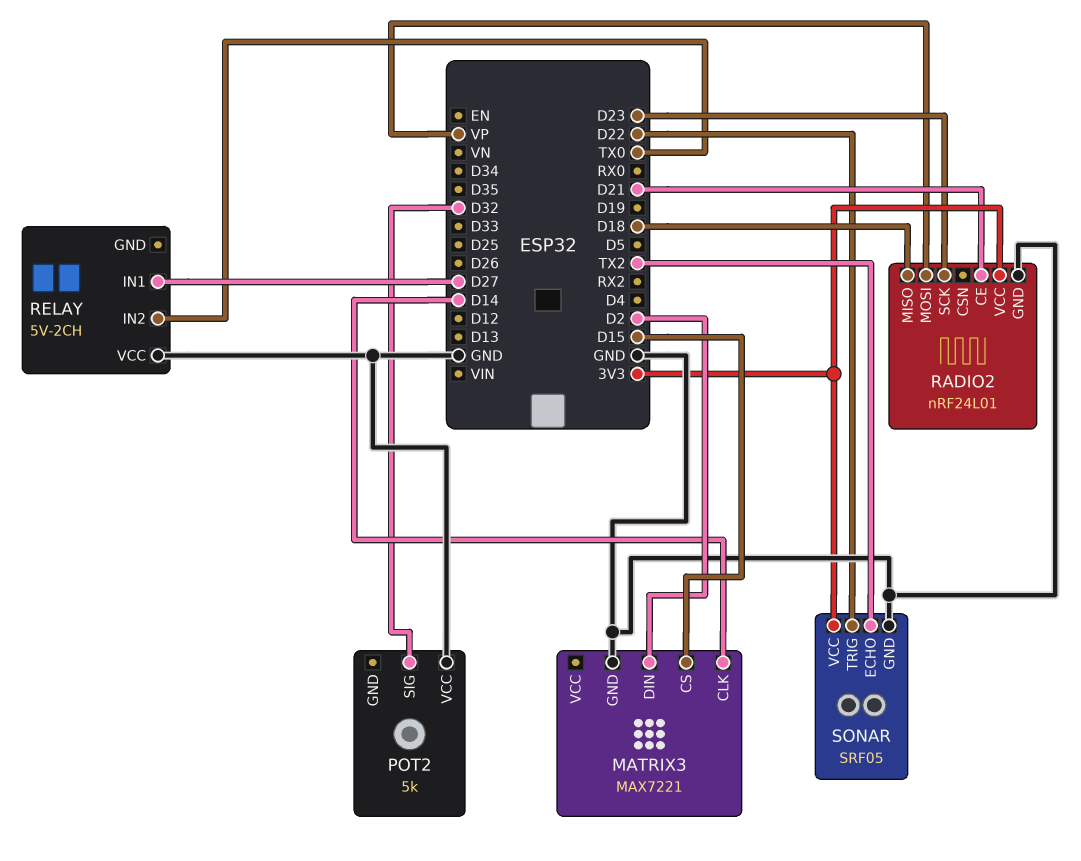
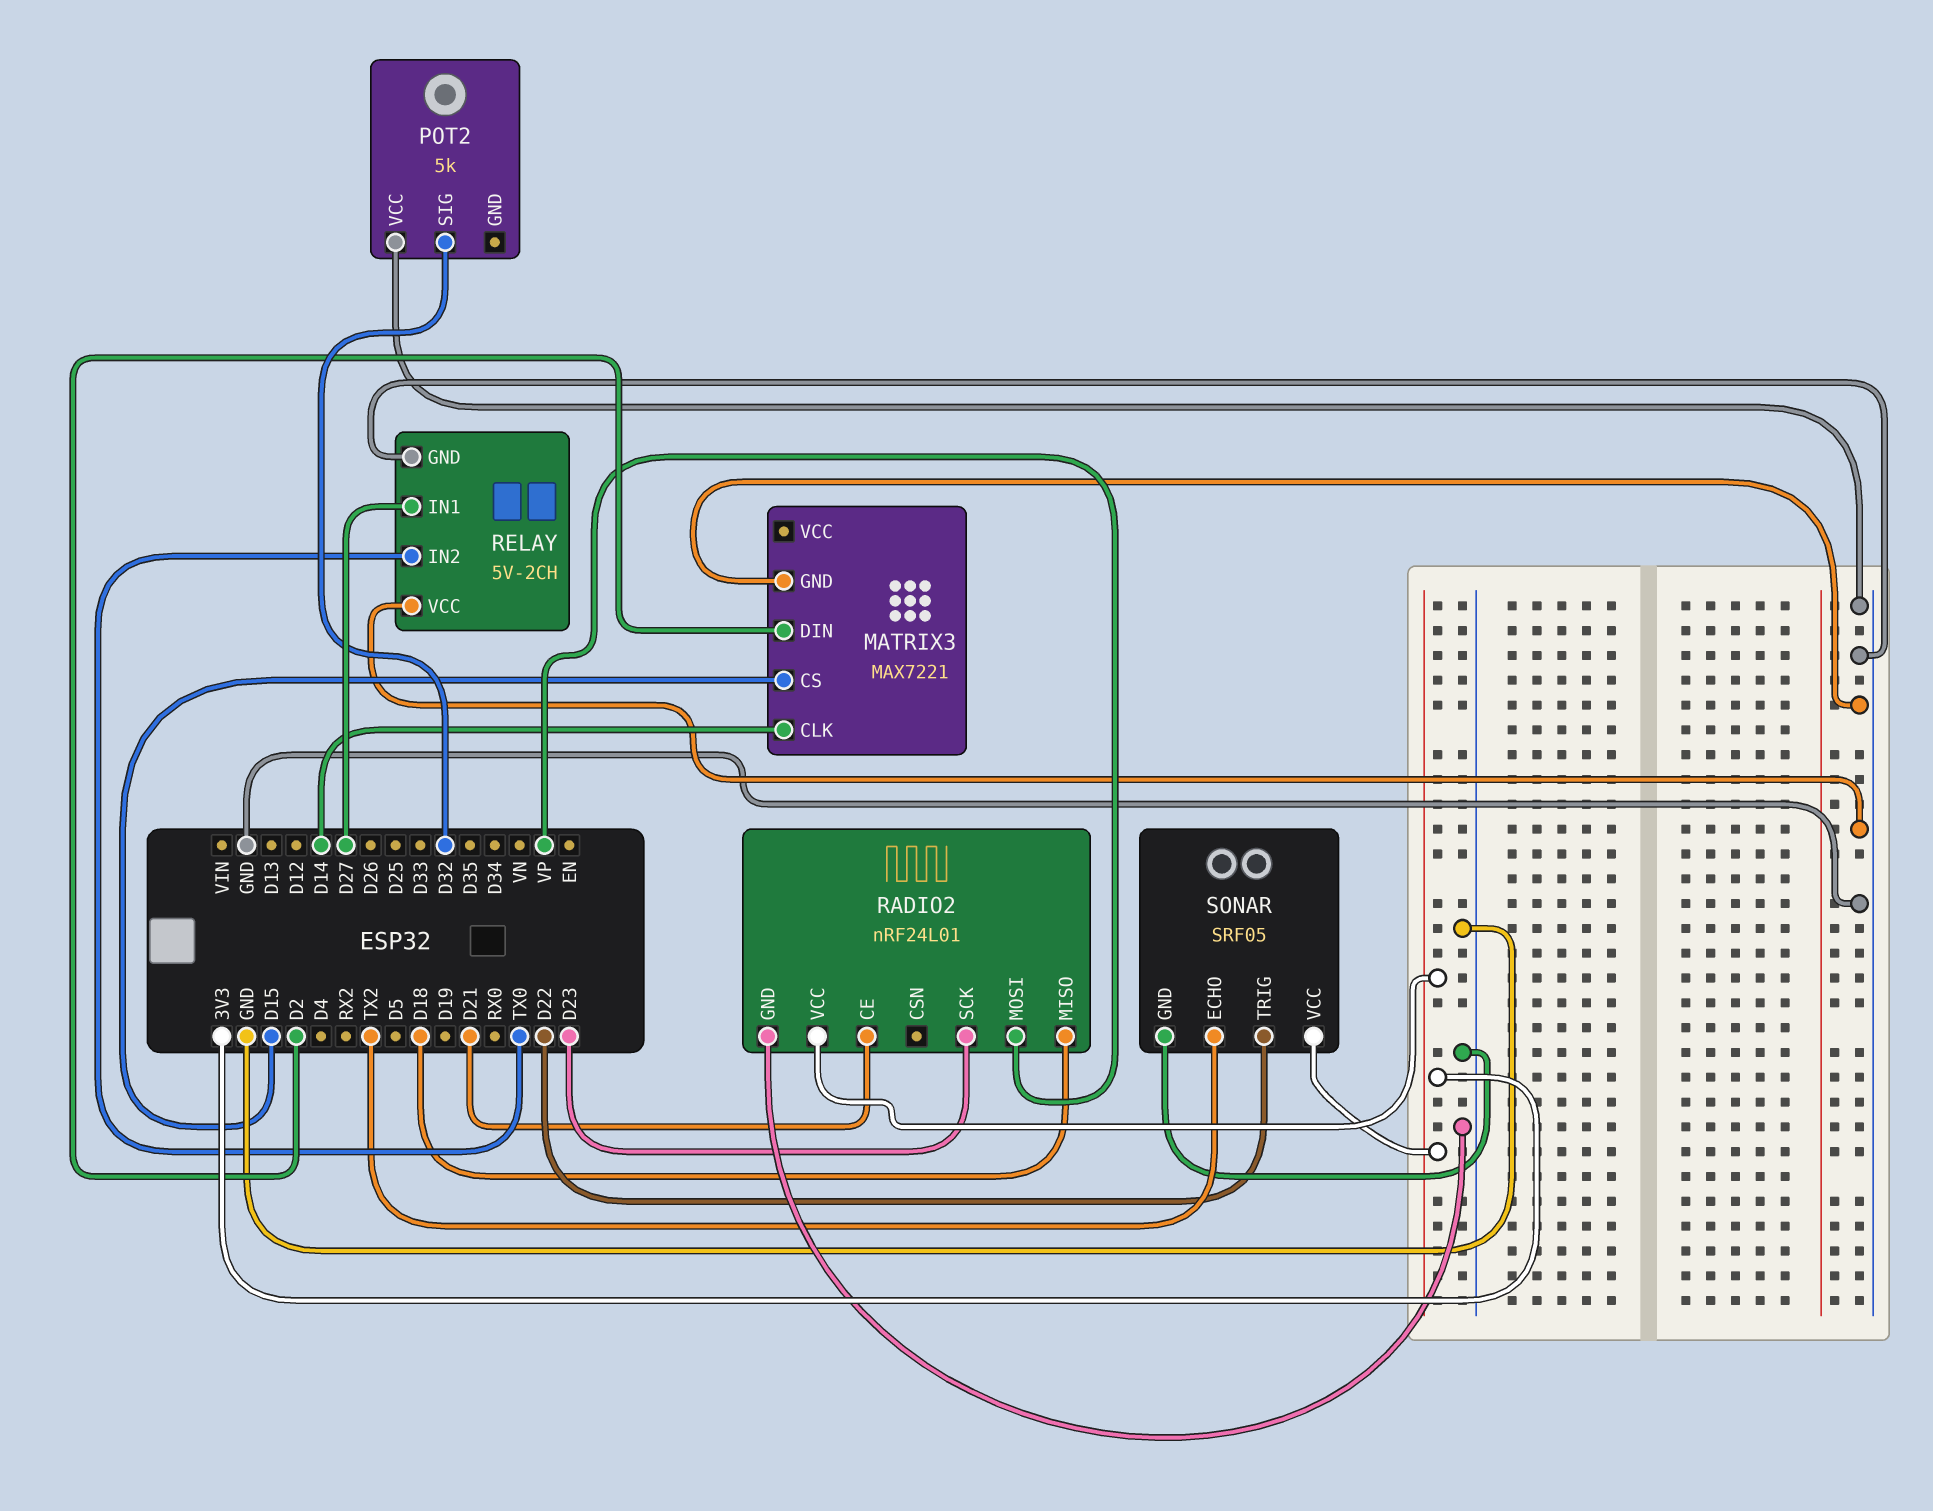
RELAY pin GND: none -> GND

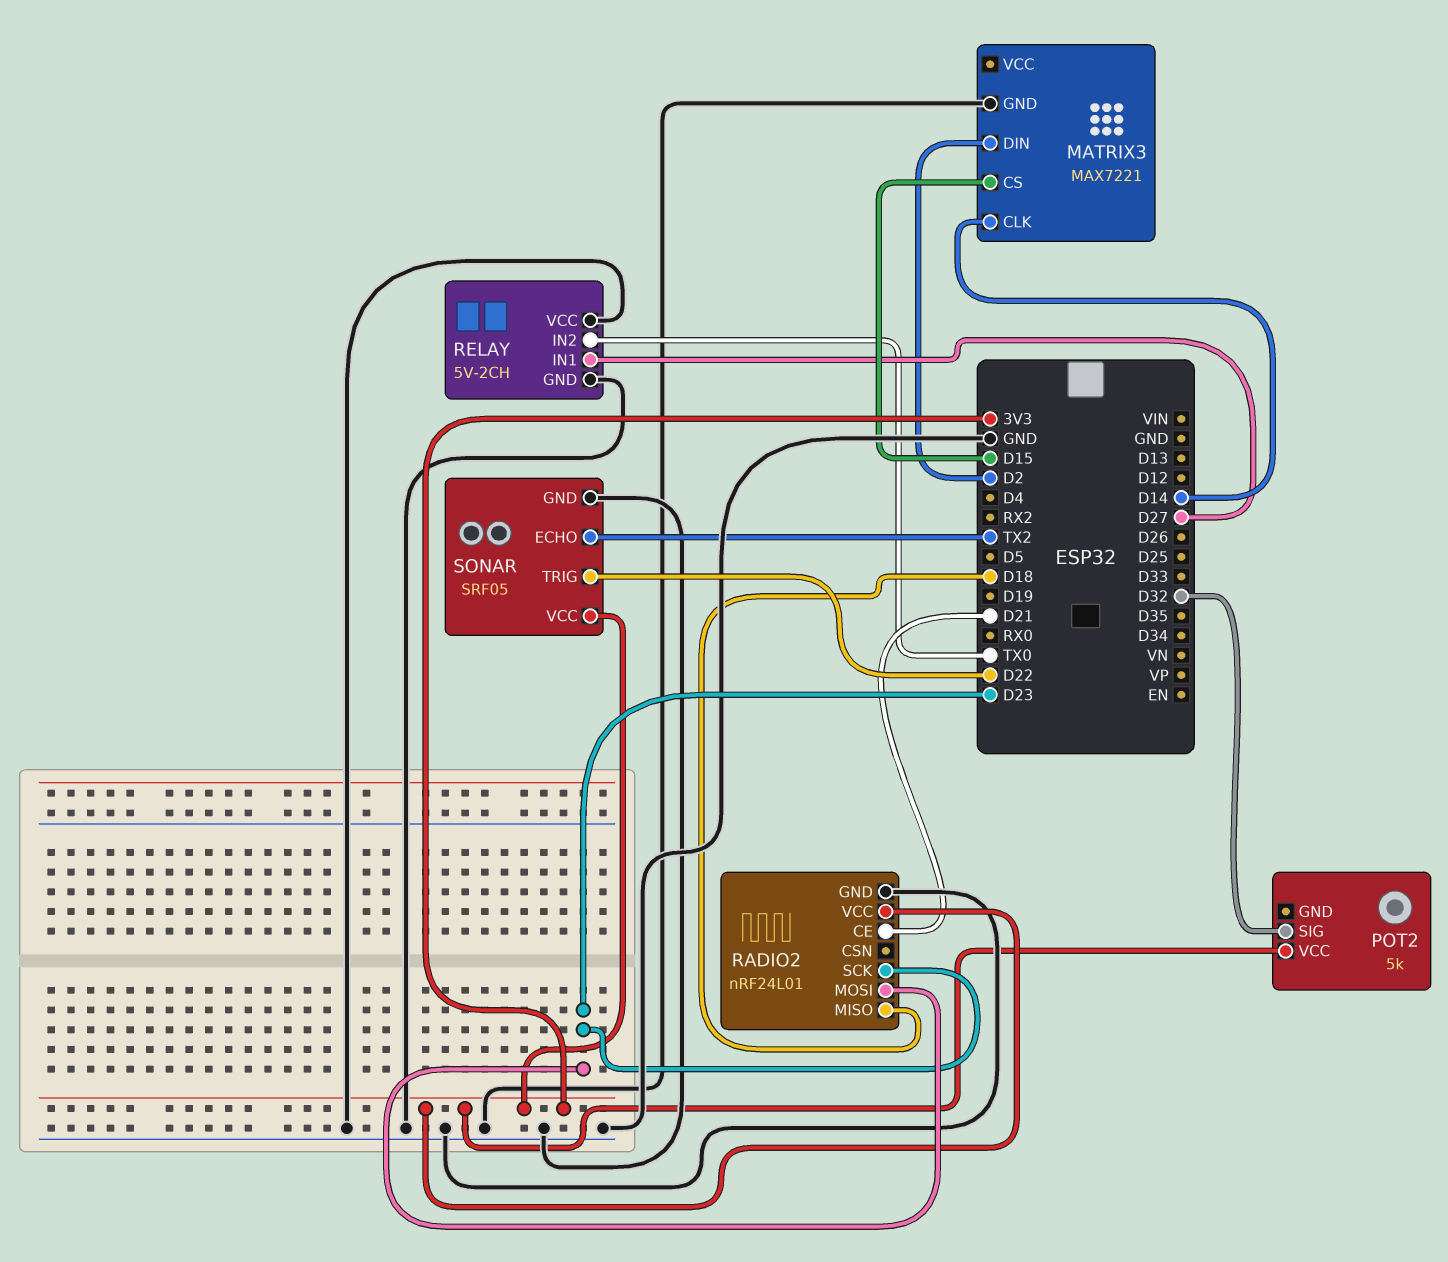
POT2 pin VCC: GND -> 3V3
RADIO2 pin MOSI: VP -> D23

